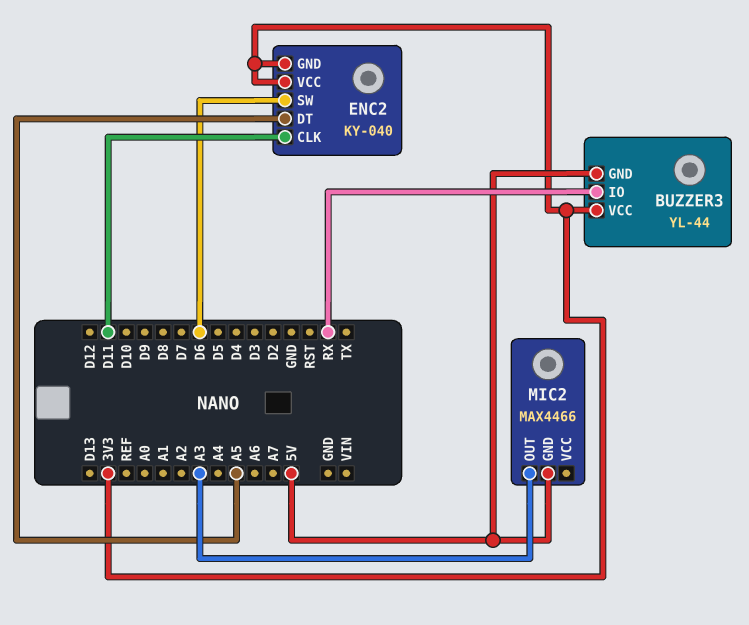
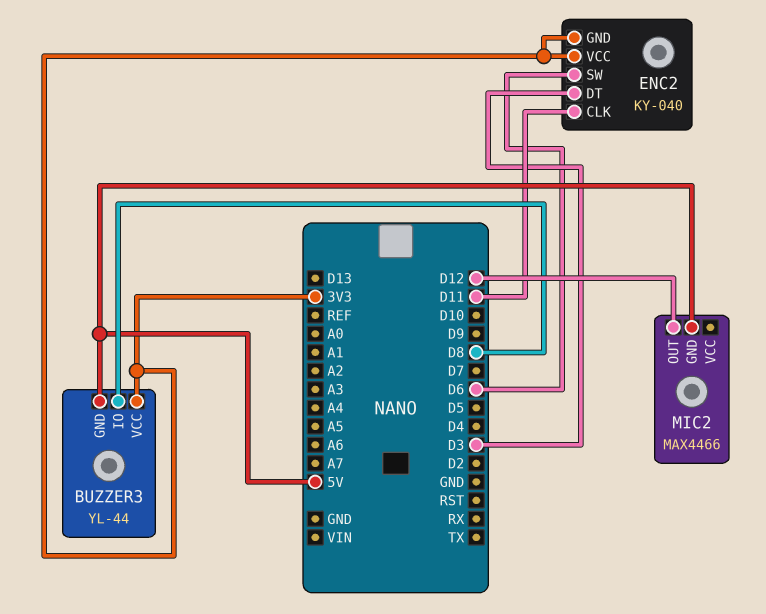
BUZZER3 pin IO: RX -> D8
ENC2 pin DT: A5 -> D3
MIC2 pin OUT: A3 -> D12

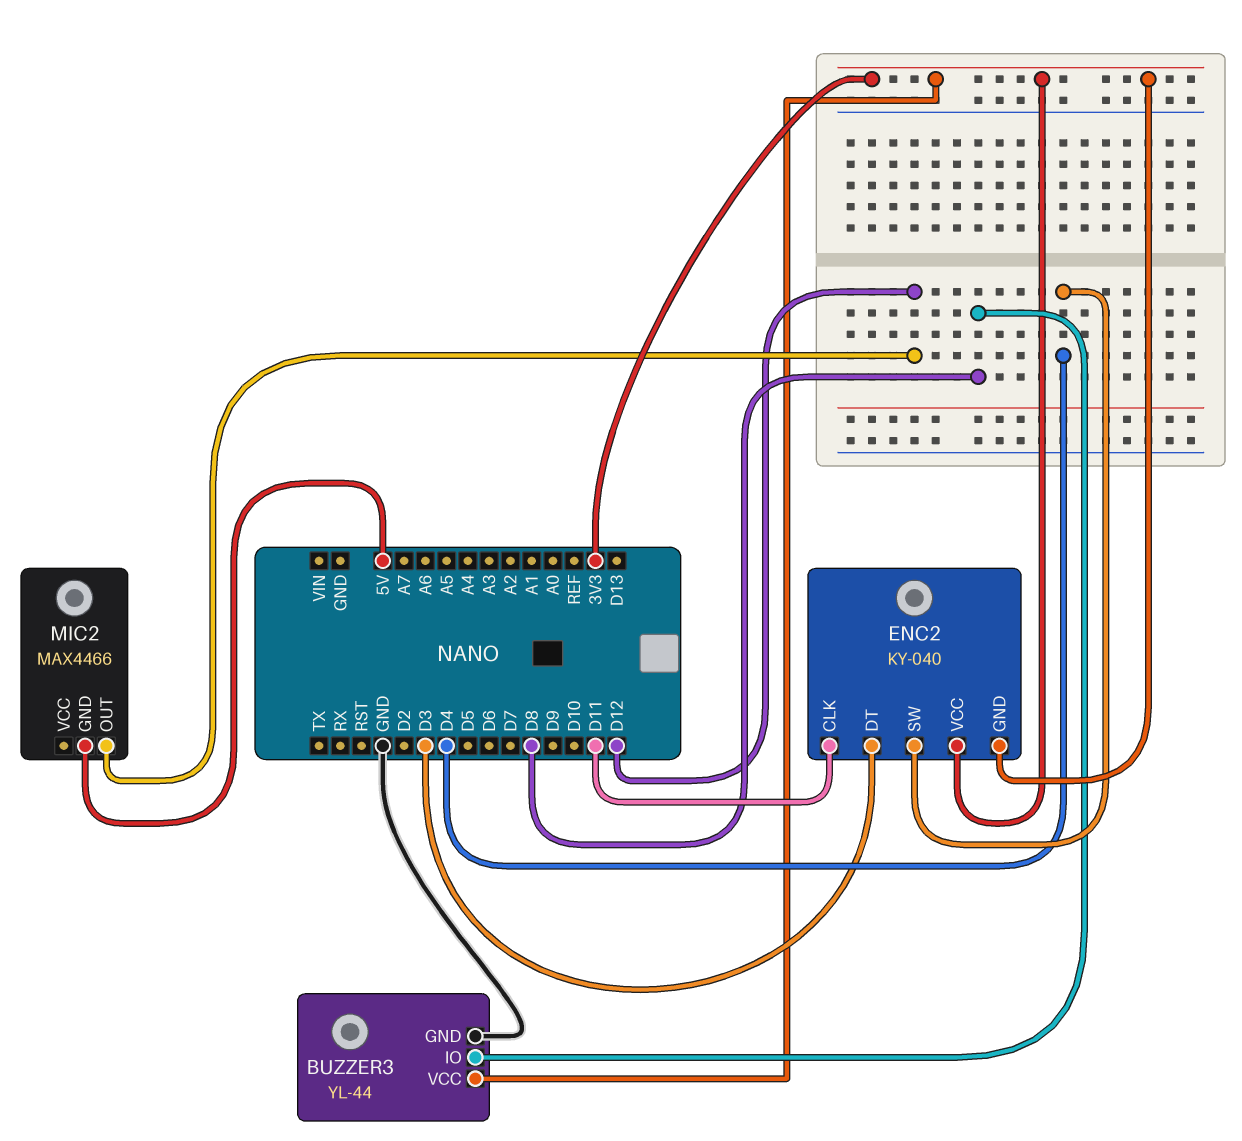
BUZZER3 pin GND: 5V -> GND
ENC2 pin SW: D6 -> D4

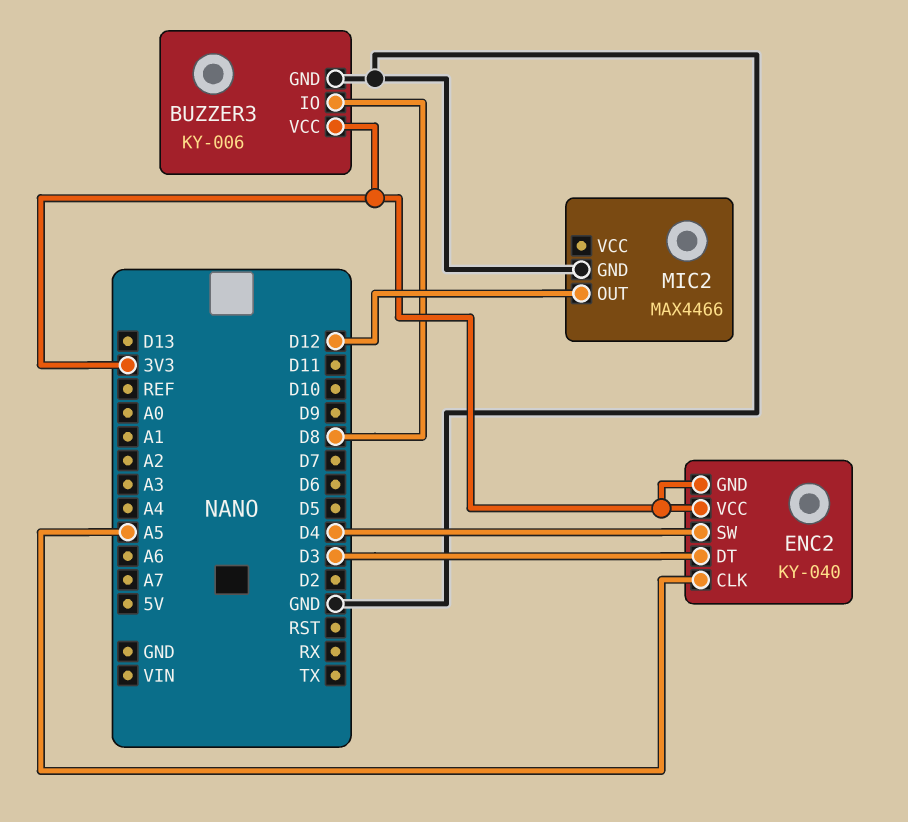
BUZZER3: YL-44 -> KY-006
ENC2 pin CLK: D11 -> A5
MIC2 pin GND: 5V -> GND

